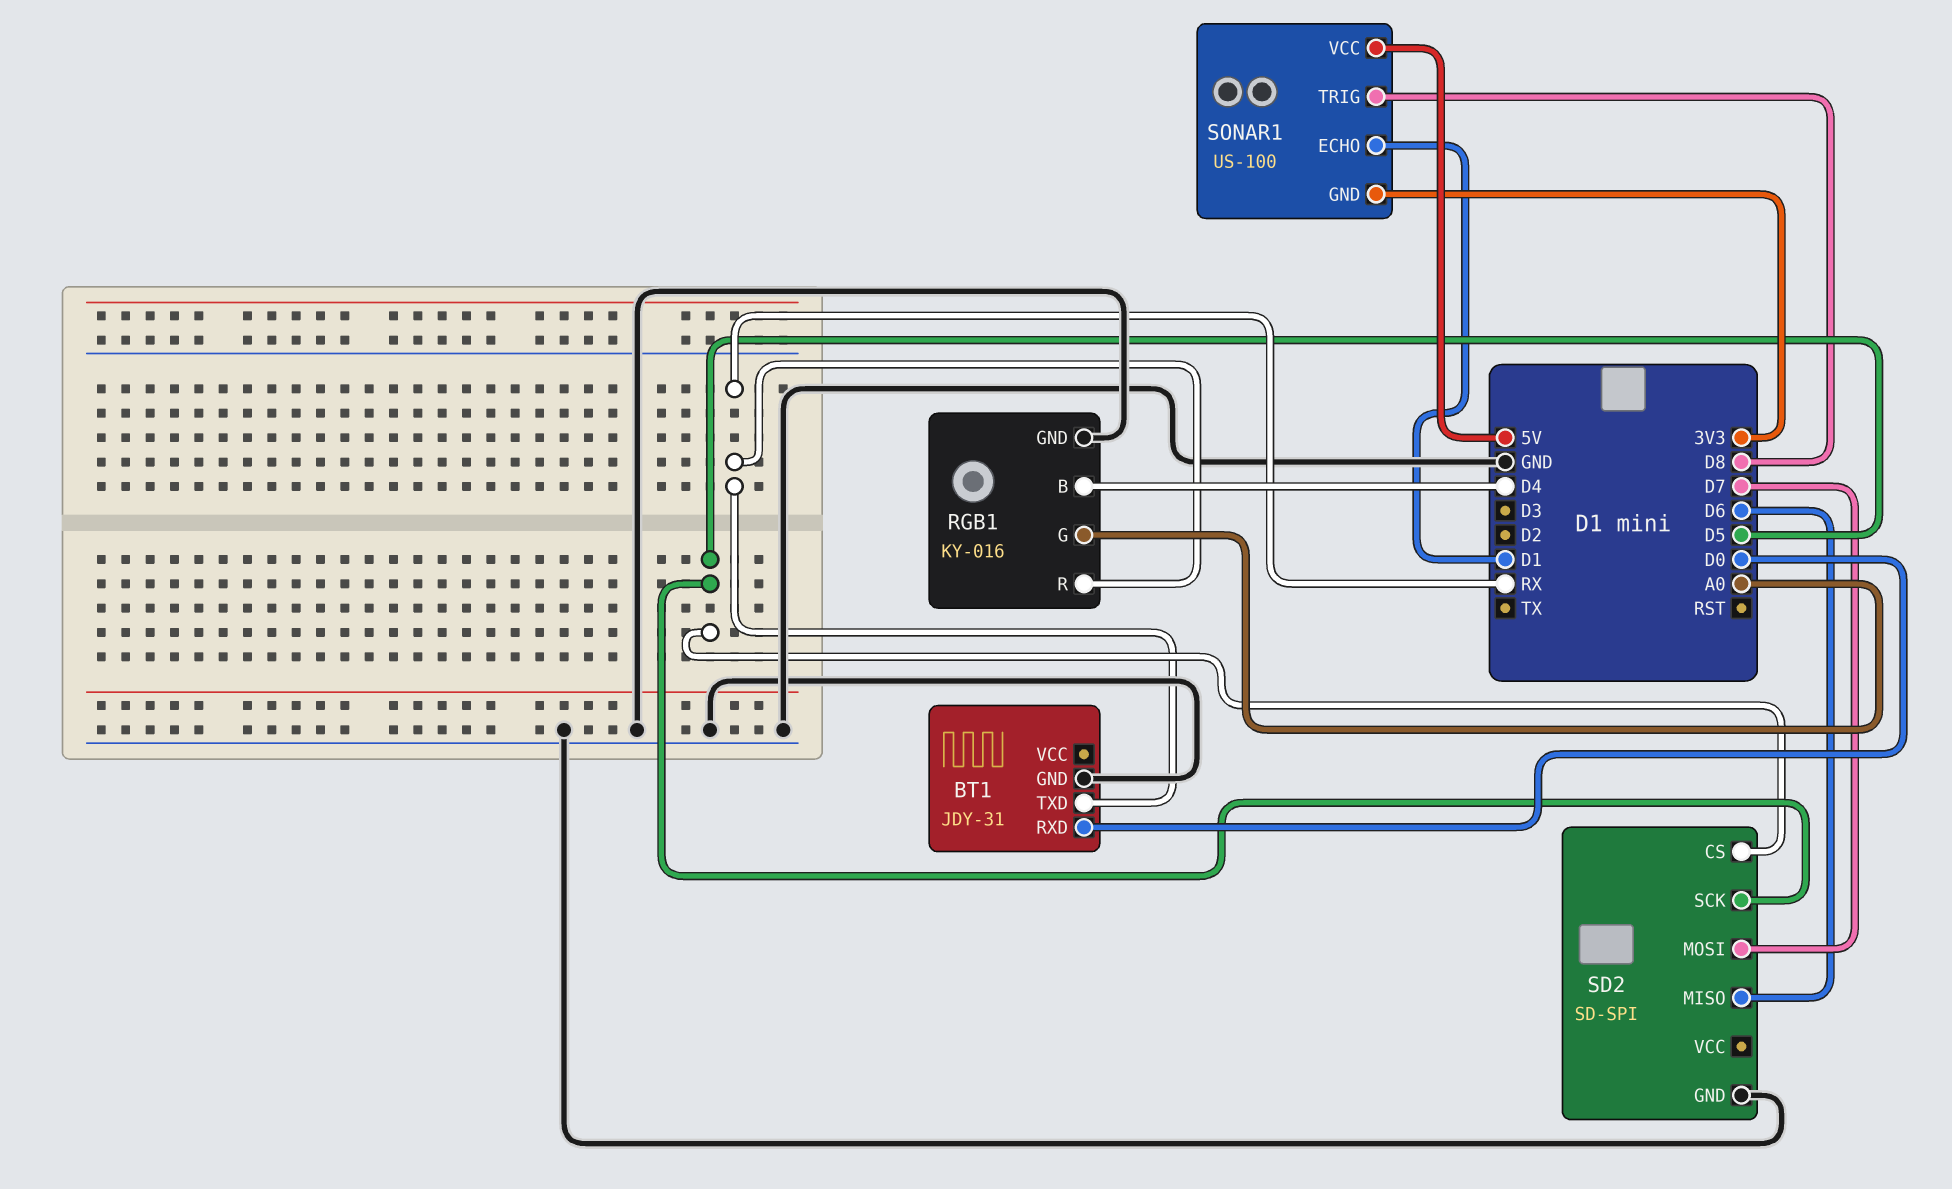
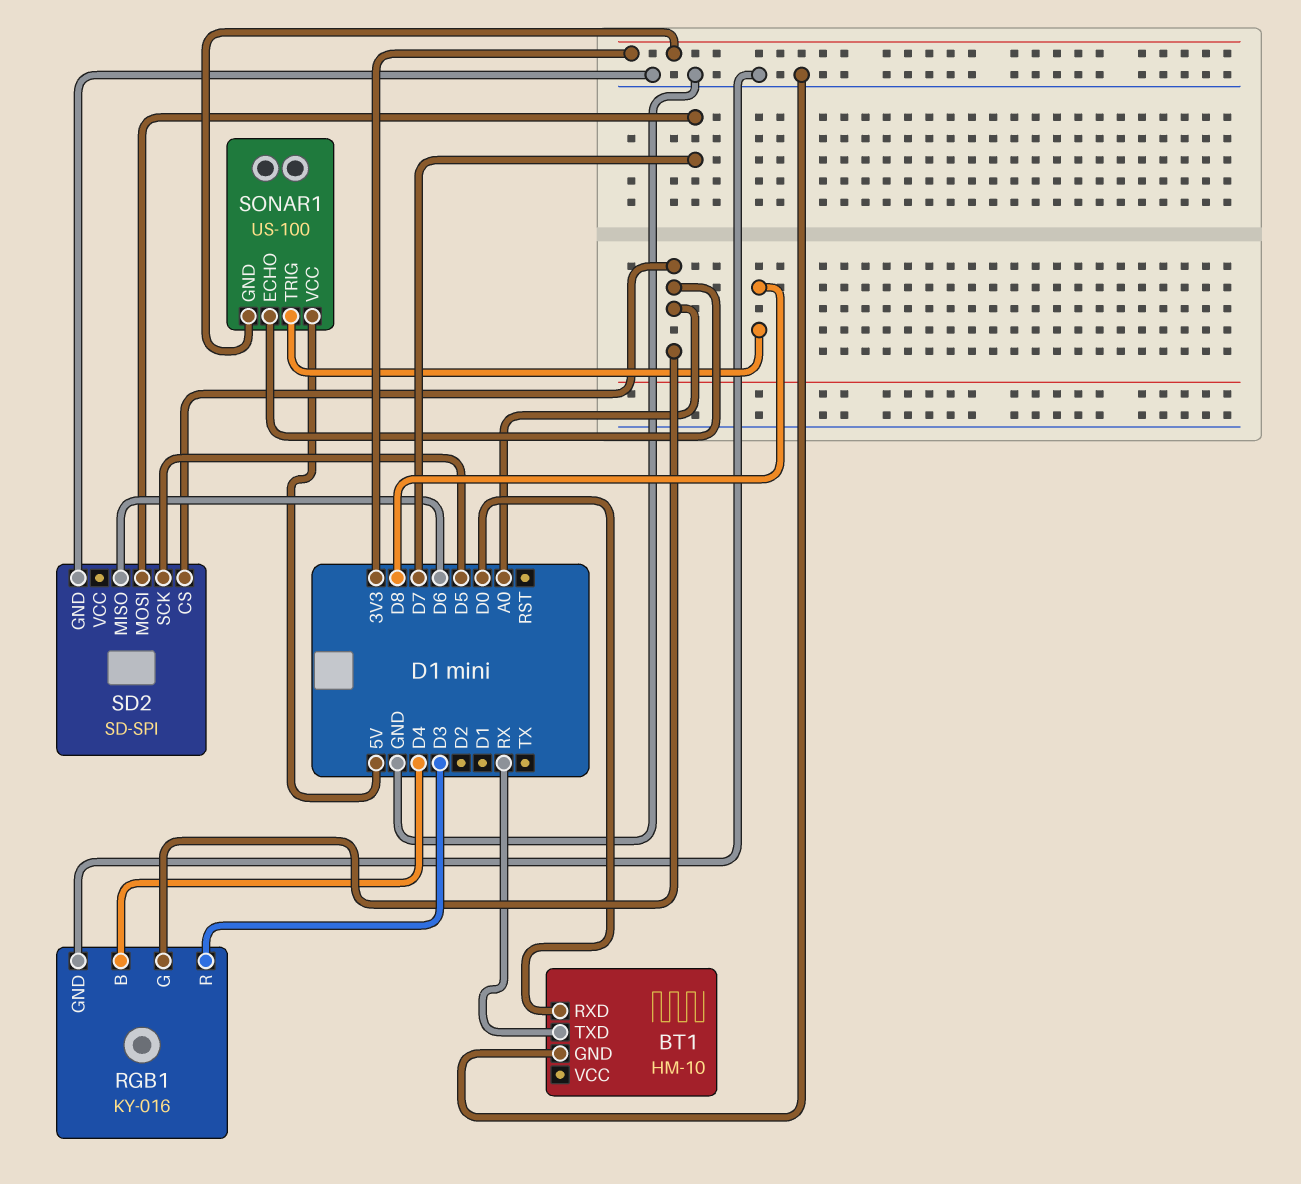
BT1: JDY-31 -> HM-10
RGB1 pin R: RX -> D3
SD2 pin CS: D5 -> A0
SONAR1 pin ECHO: D1 -> A0

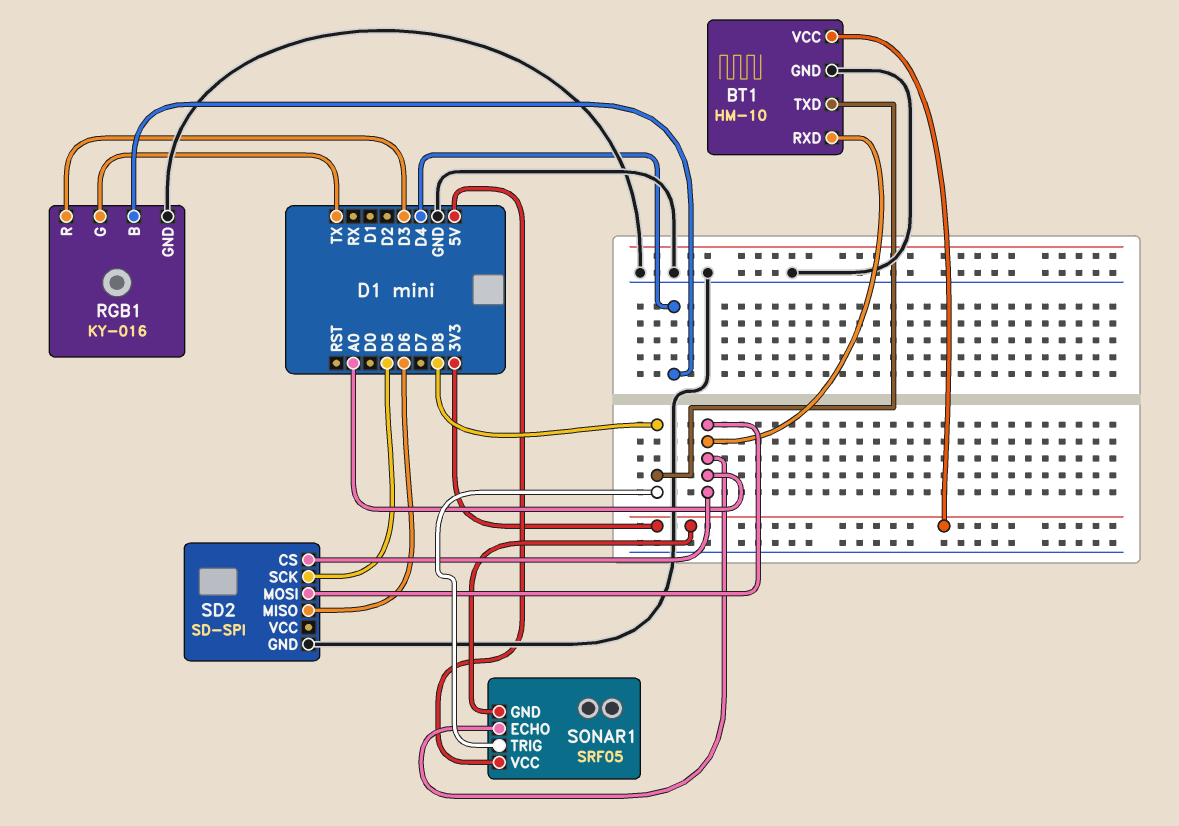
BT1 pin RXD: D0 -> A0
BT1 pin TXD: RX -> D8
BT1 pin VCC: none -> 3V3
RGB1 pin G: A0 -> TX
SD2 pin MOSI: D7 -> A0
SONAR1: US-100 -> SRF05

